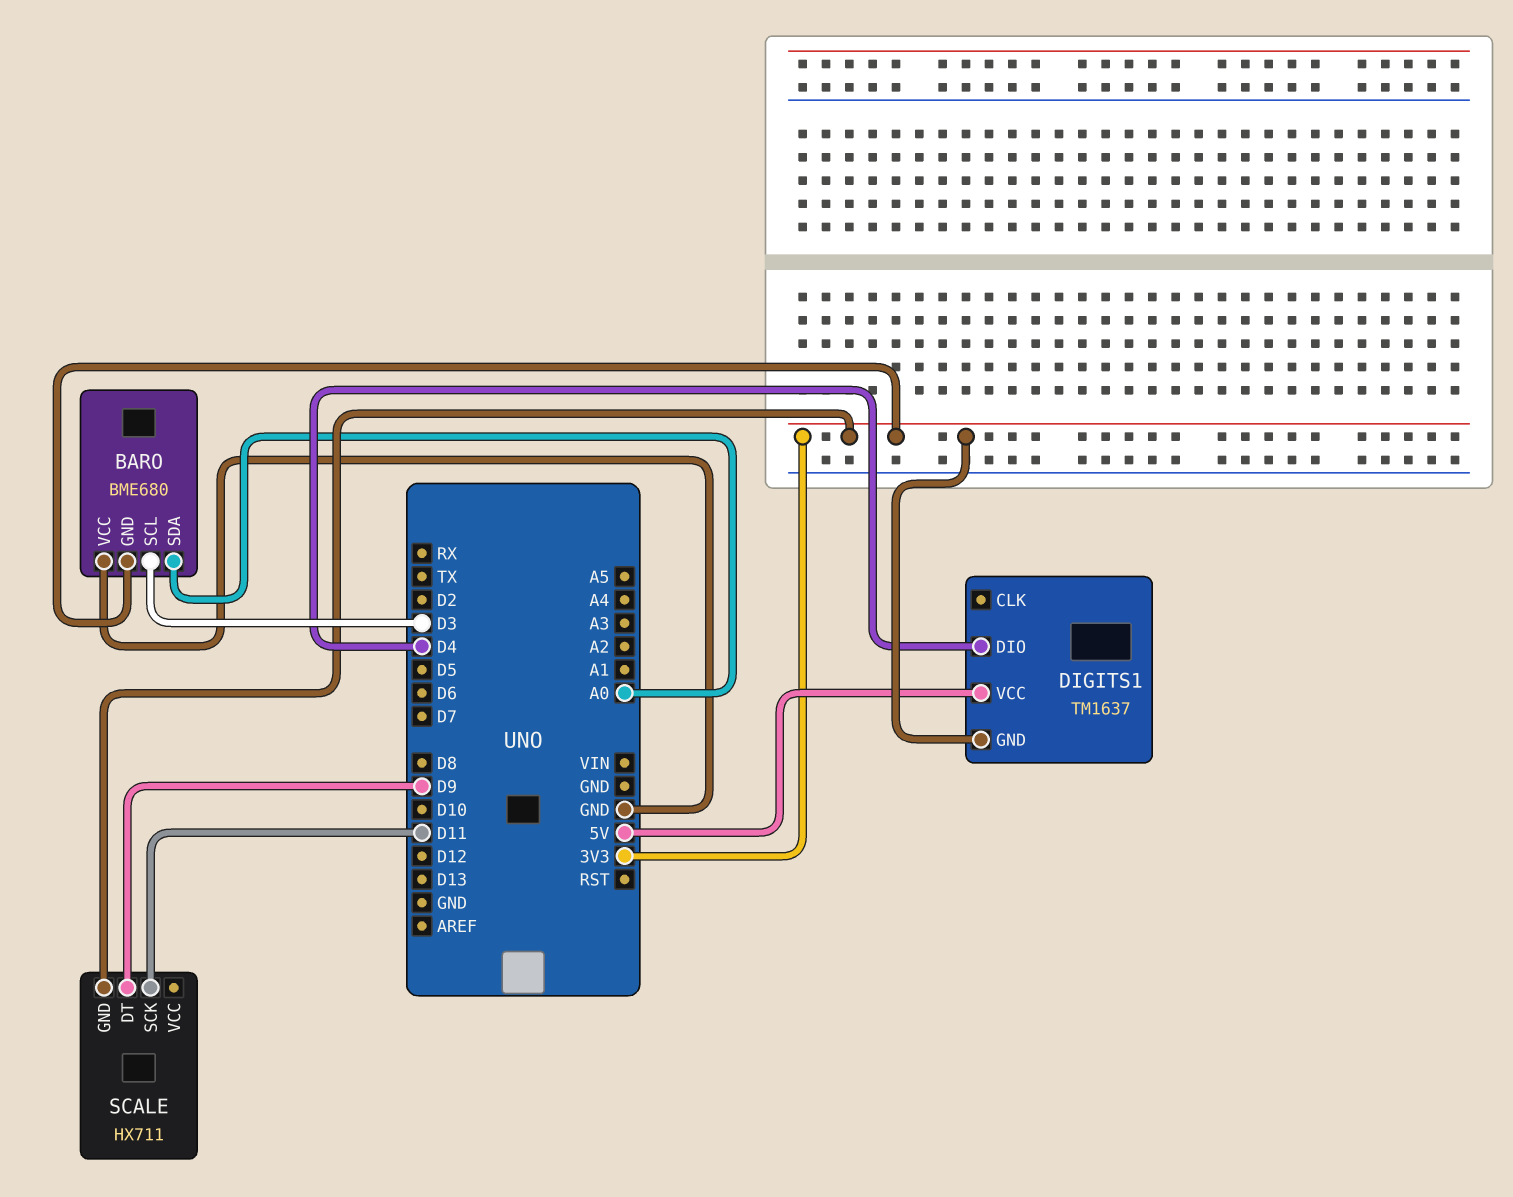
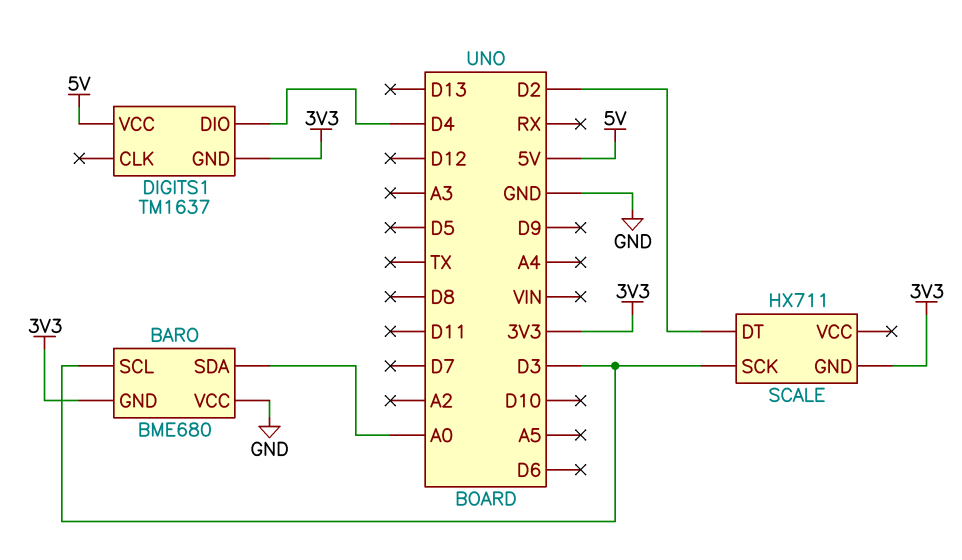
SCALE pin DT: D9 -> D2
SCALE pin SCK: D11 -> D3

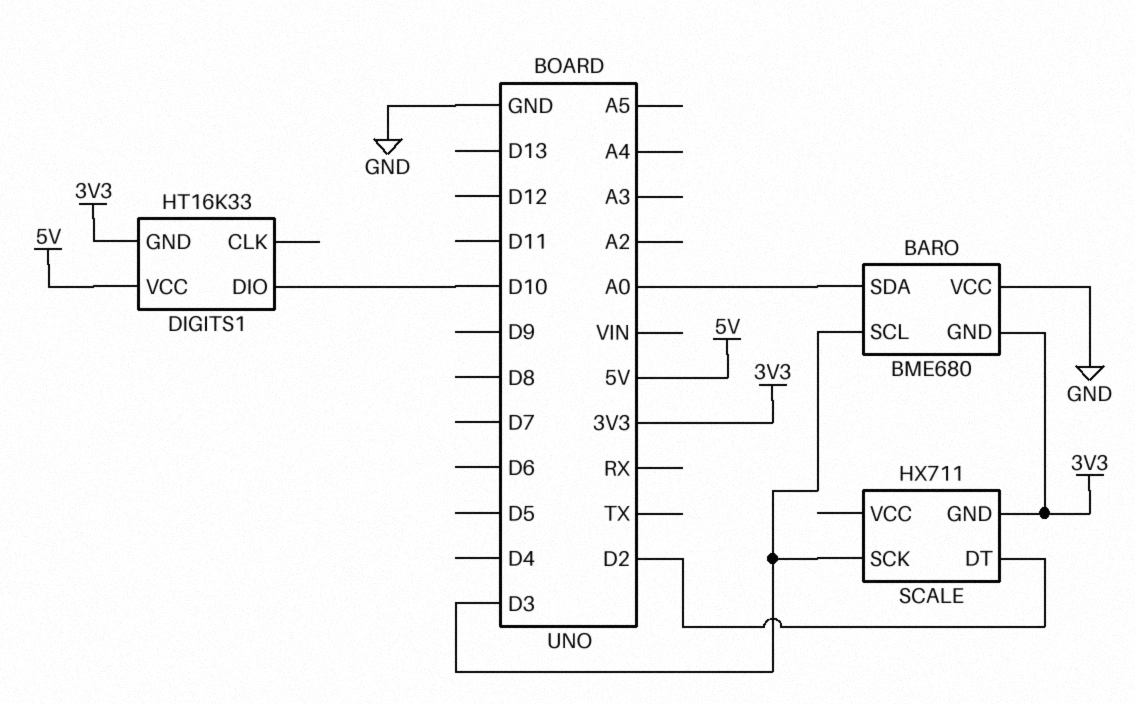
DIGITS1: TM1637 -> HT16K33
DIGITS1 pin DIO: D4 -> D10

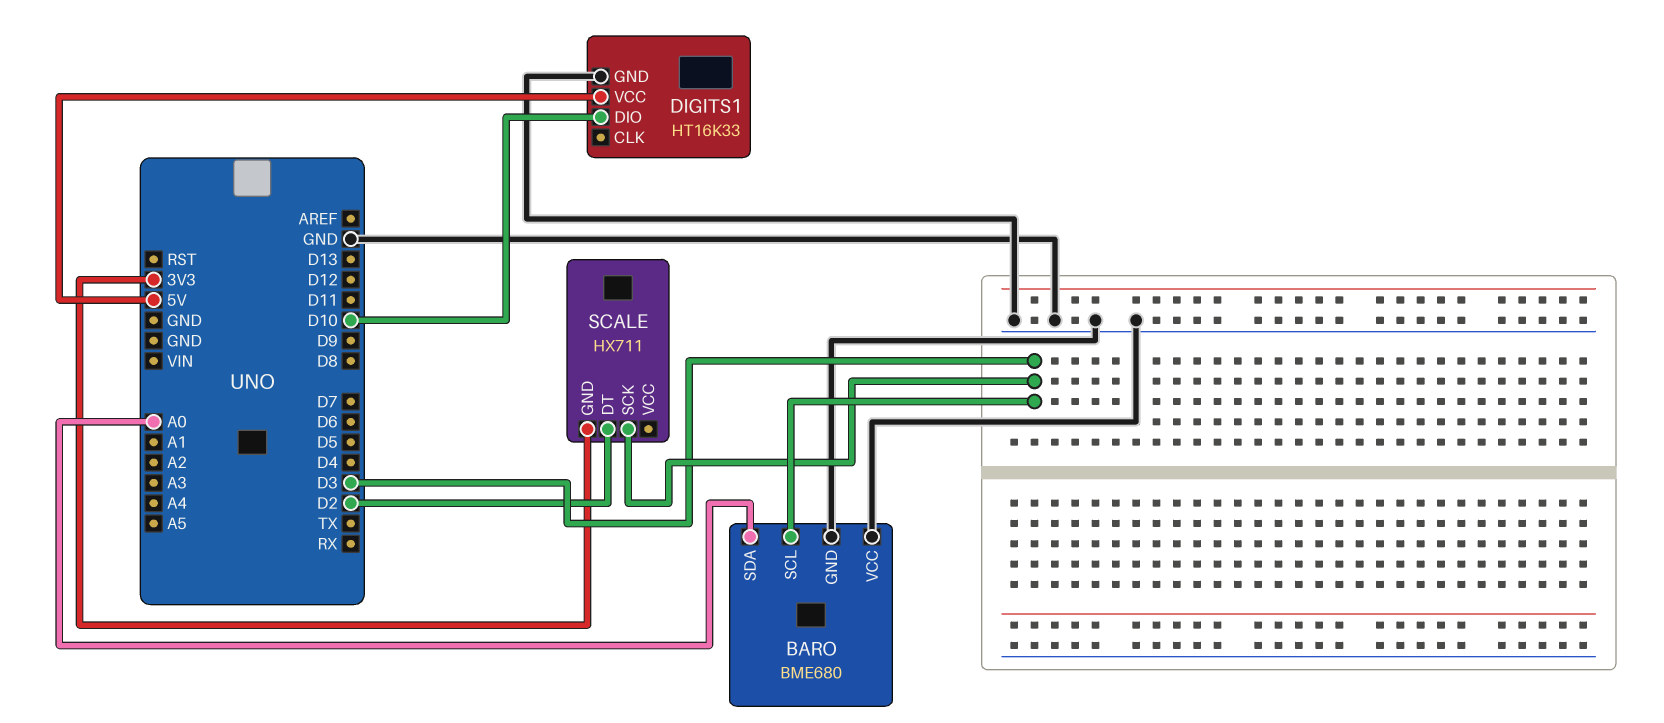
BARO pin GND: 3V3 -> GND
DIGITS1 pin GND: 3V3 -> GND

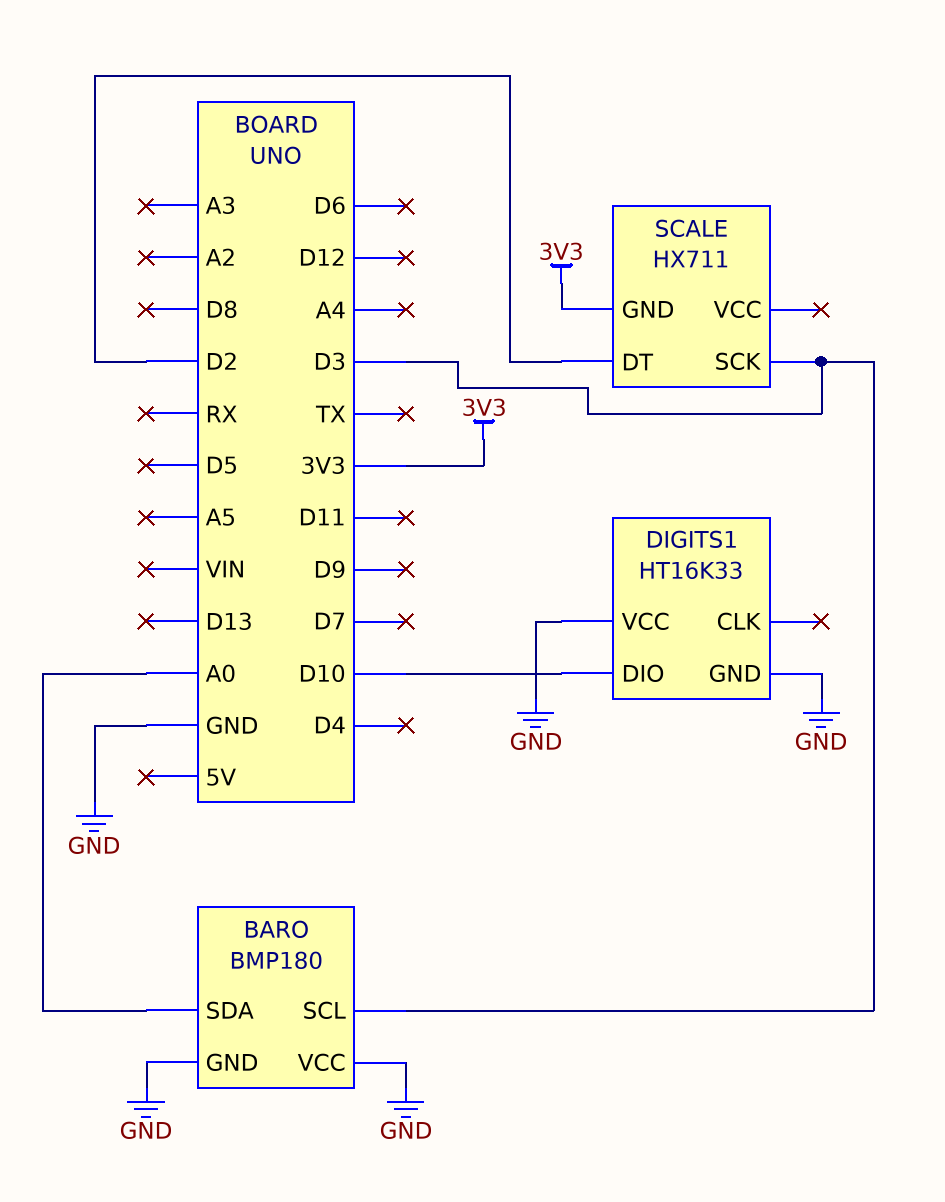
BARO: BME680 -> BMP180
DIGITS1 pin VCC: 5V -> GND

